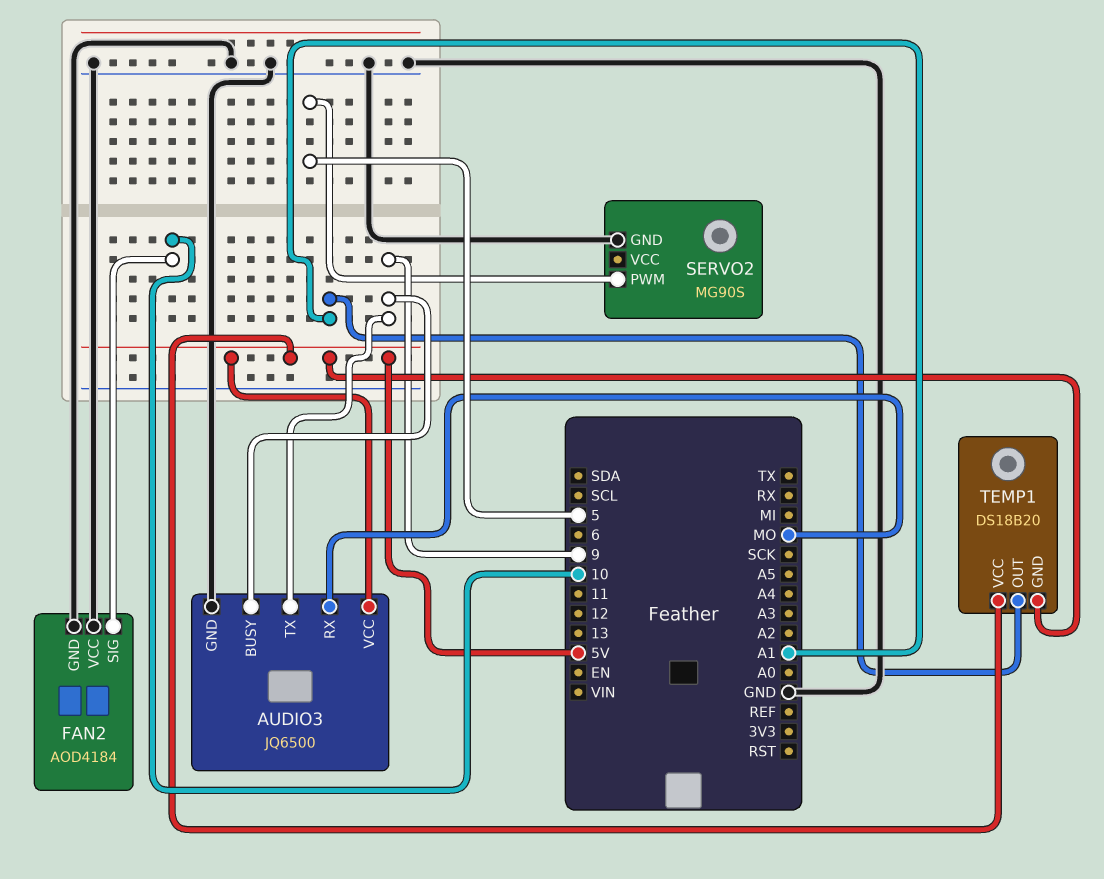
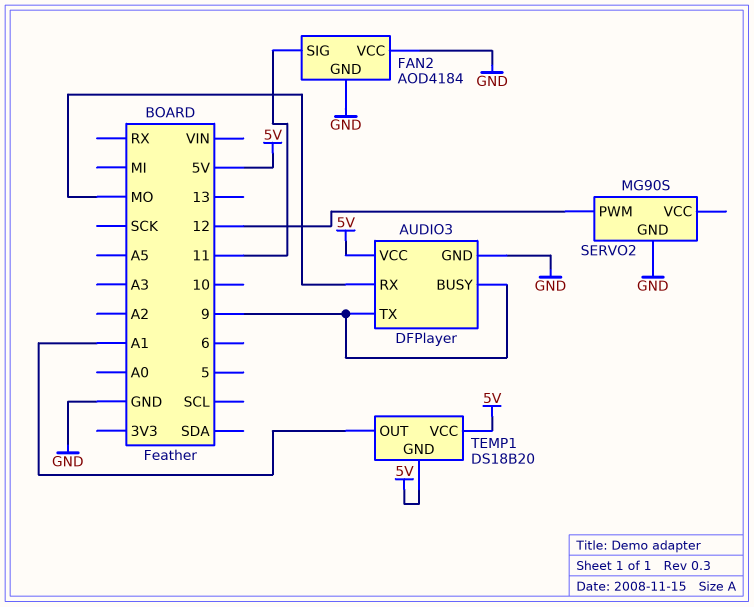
AUDIO3: JQ6500 -> DFPlayer
FAN2 pin SIG: 10 -> 11
SERVO2 pin PWM: 5 -> 12

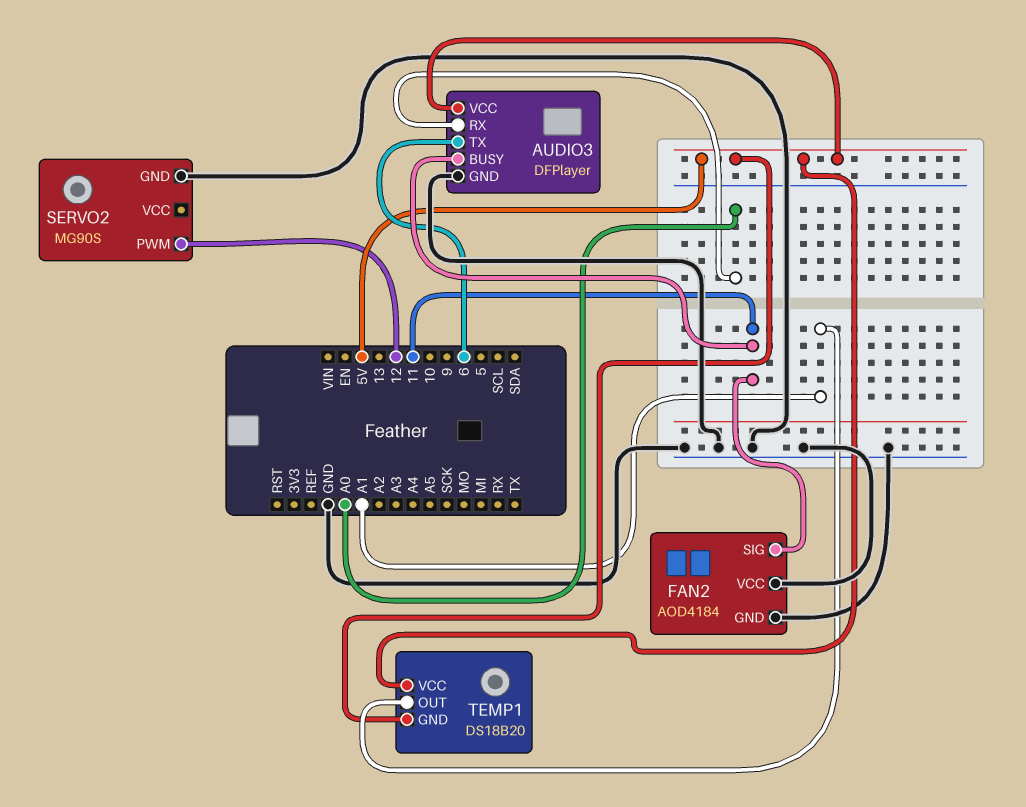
AUDIO3 pin BUSY: 9 -> 11
AUDIO3 pin RX: MO -> A0
AUDIO3 pin TX: 9 -> 6

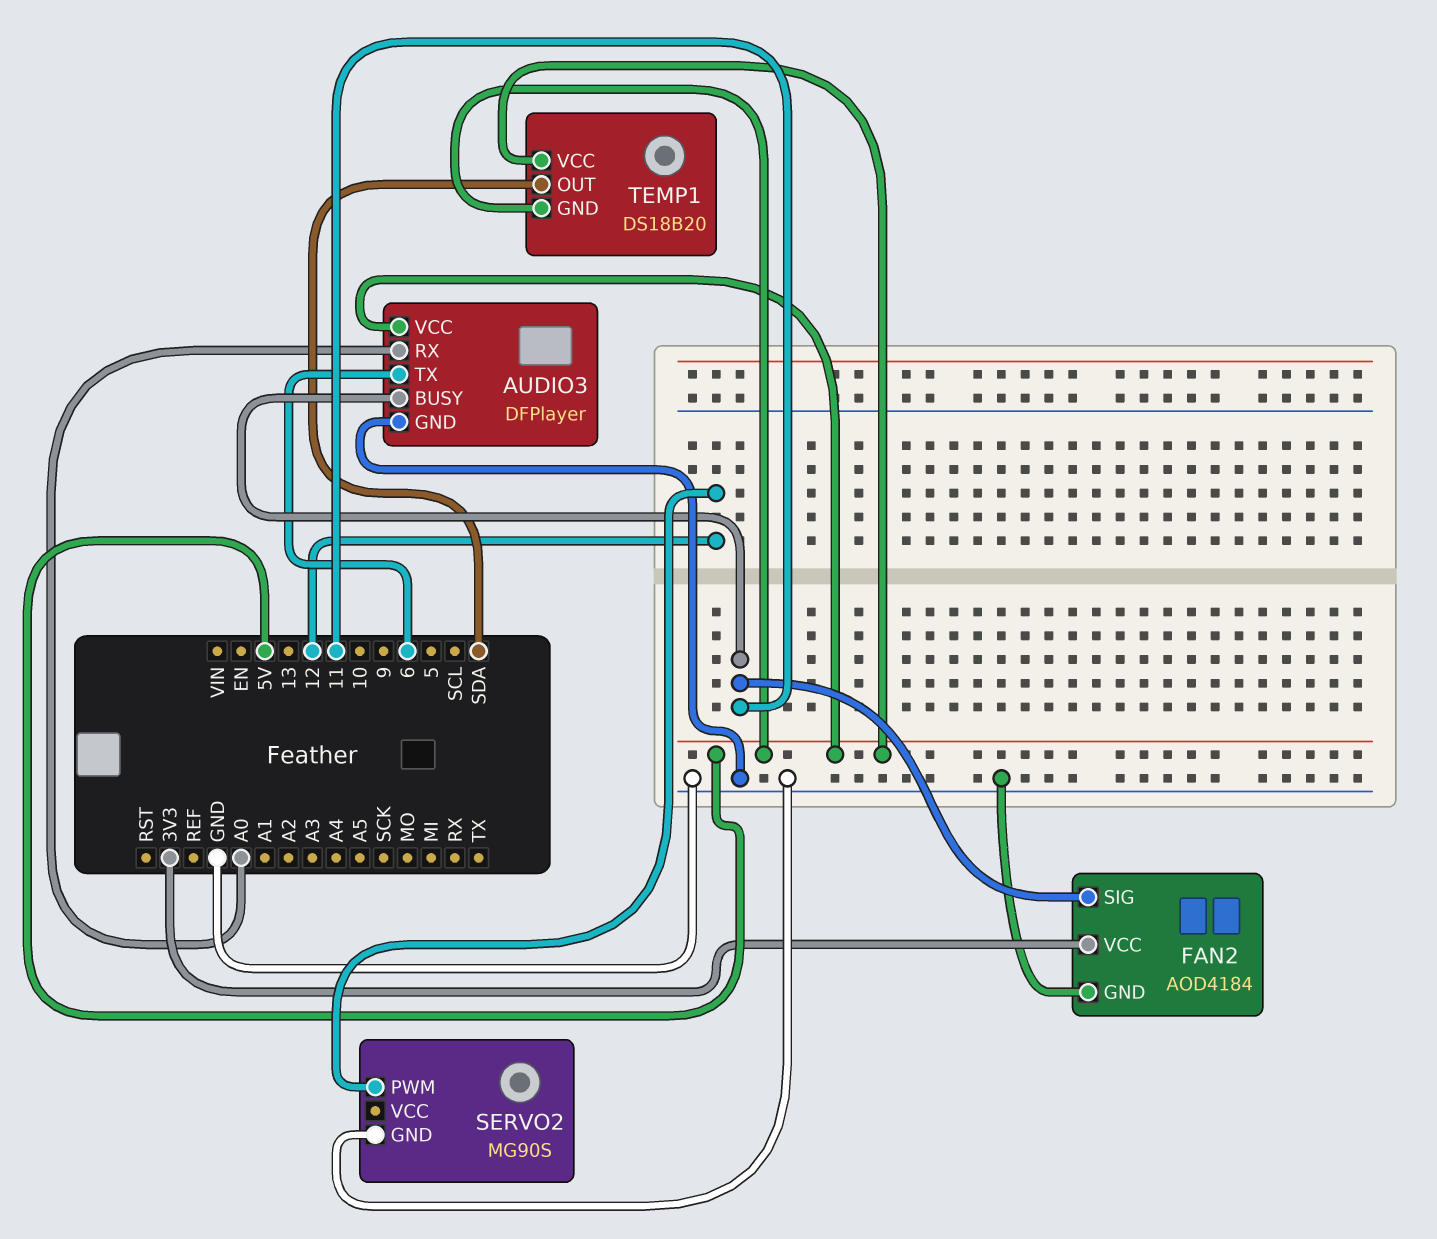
FAN2 pin VCC: GND -> 3V3
TEMP1 pin OUT: A1 -> SDA

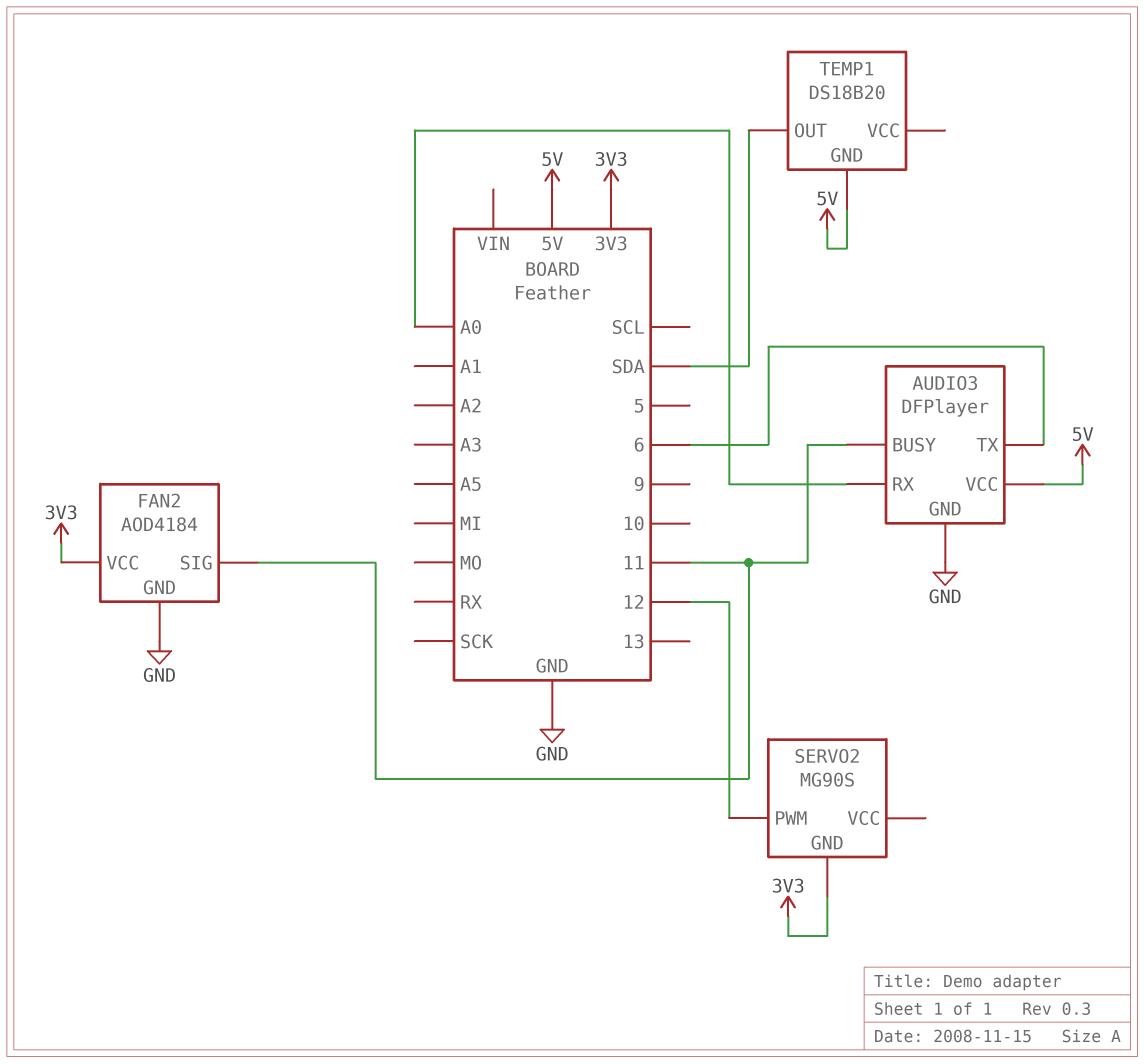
SERVO2 pin GND: GND -> 3V3
TEMP1 pin VCC: 5V -> none

